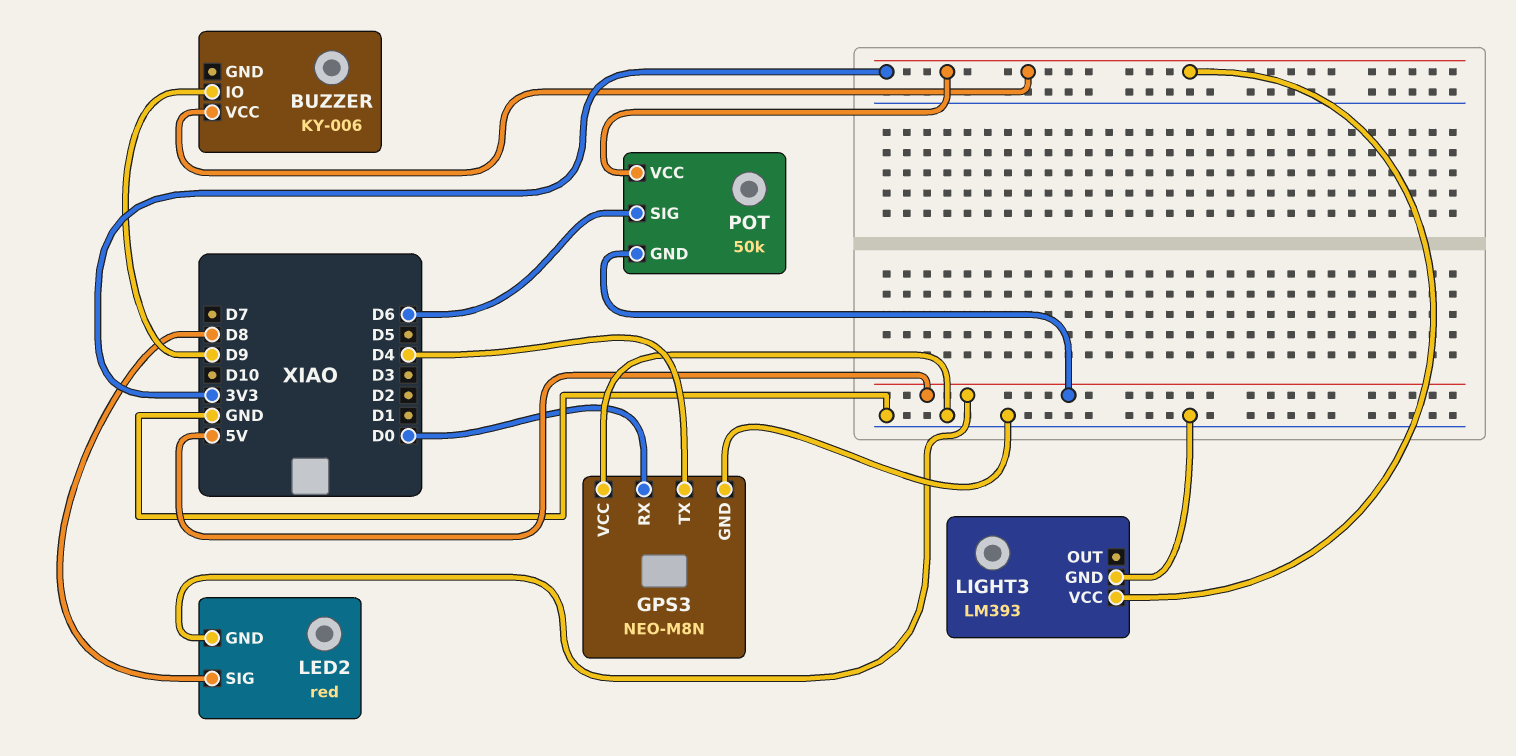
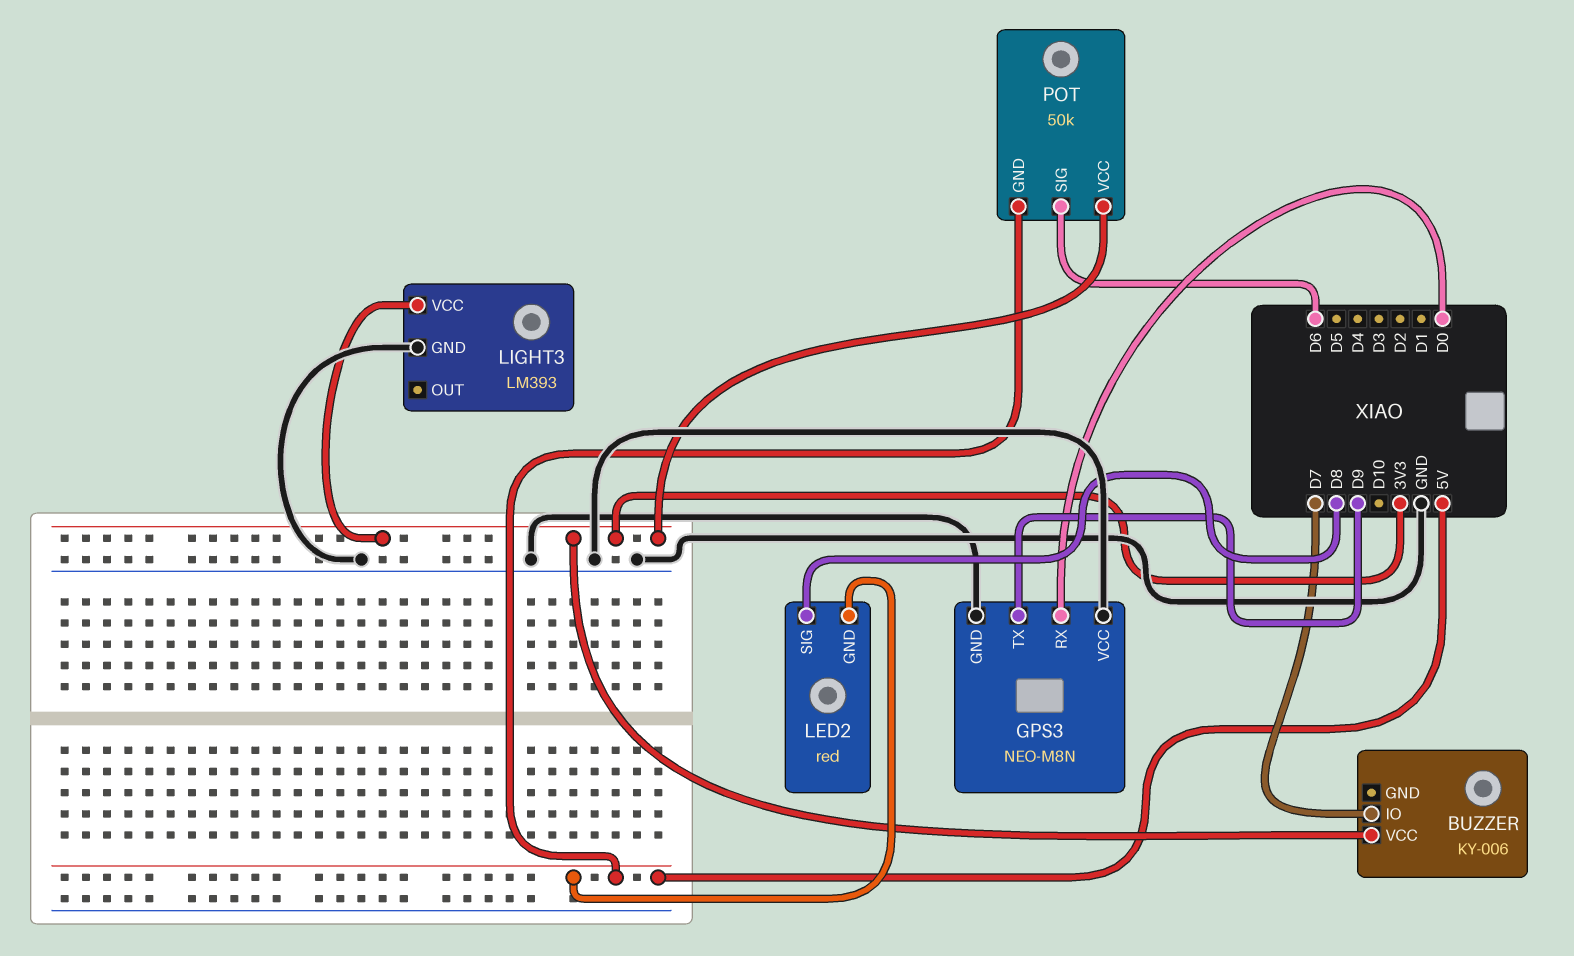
BUZZER pin IO: D9 -> D7
GPS3 pin TX: D4 -> D9

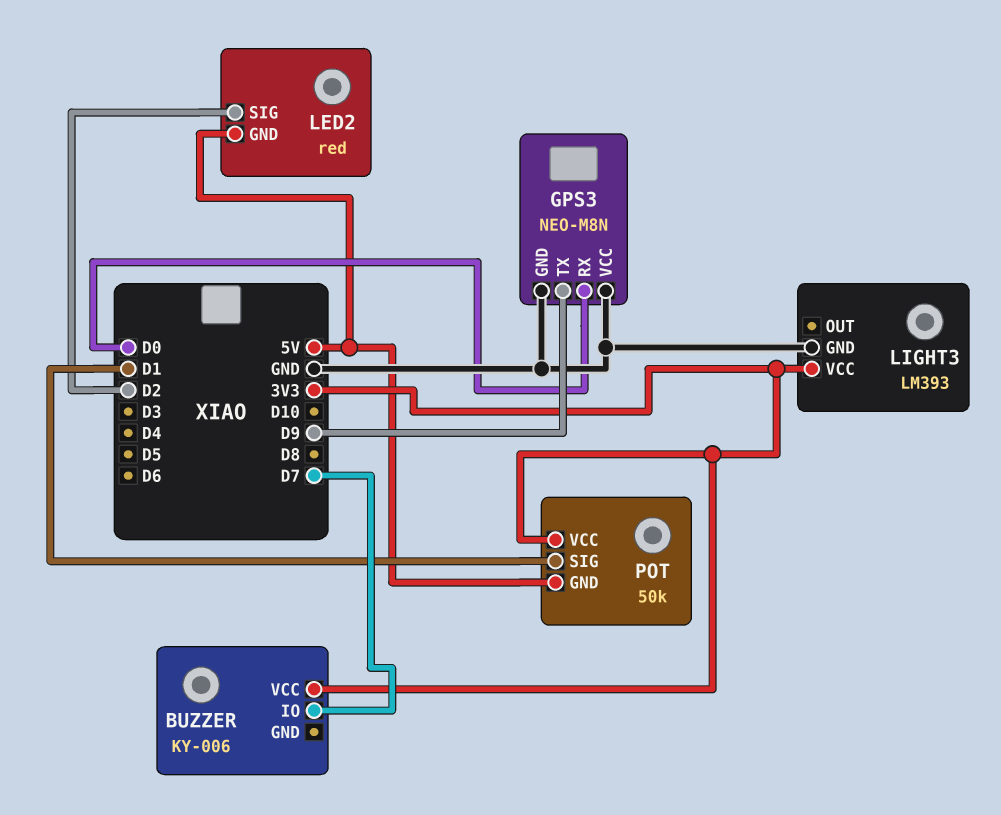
LED2 pin SIG: D8 -> D2
POT pin SIG: D6 -> D1

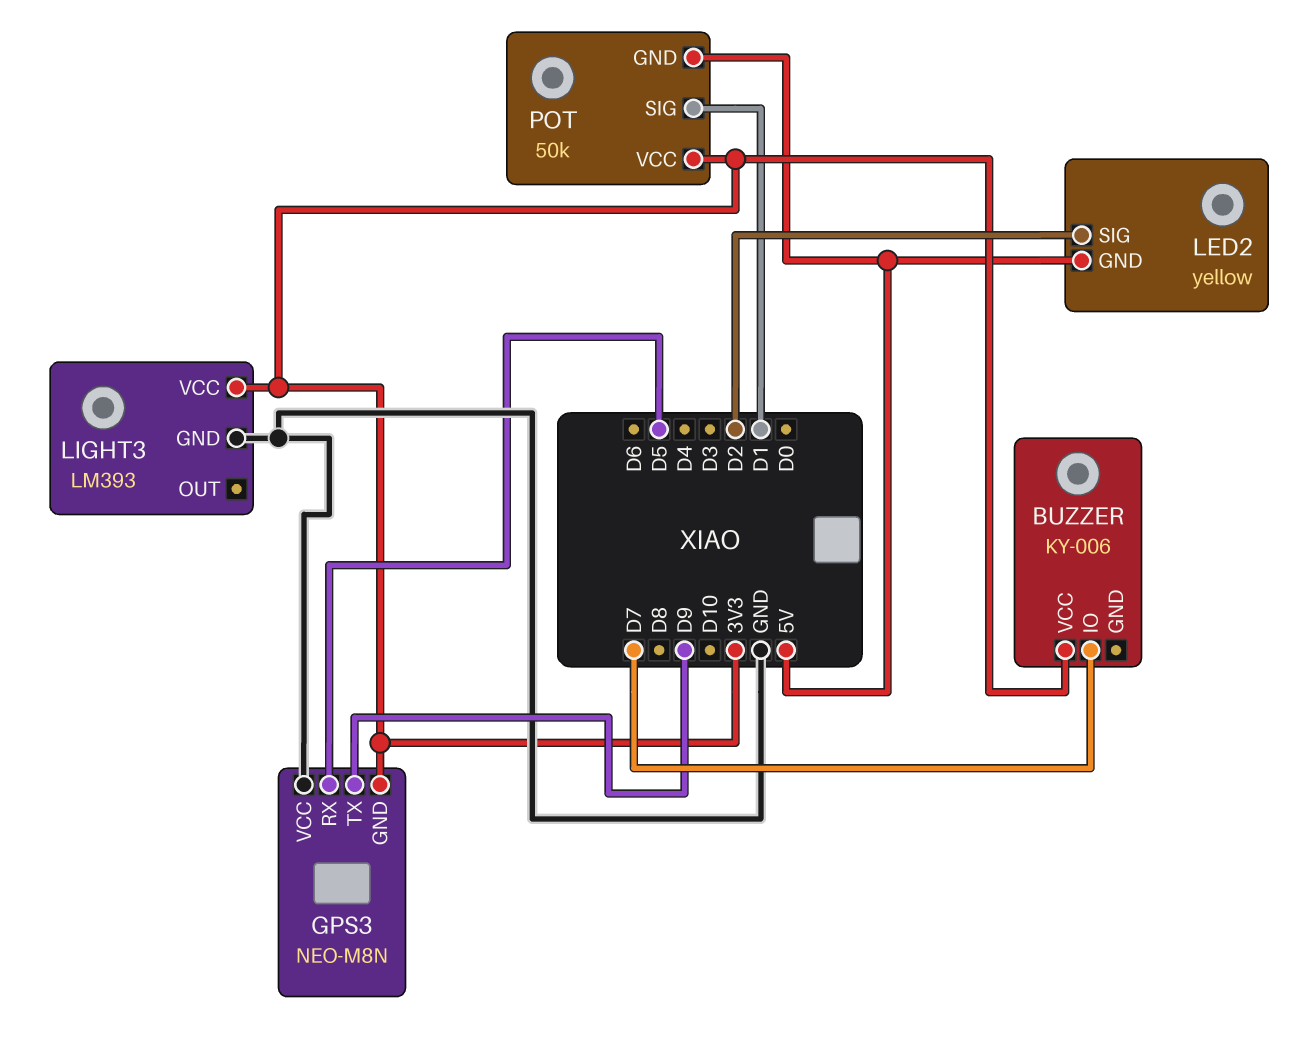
GPS3 pin GND: GND -> 3V3
GPS3 pin RX: D0 -> D5
LED2: red -> yellow

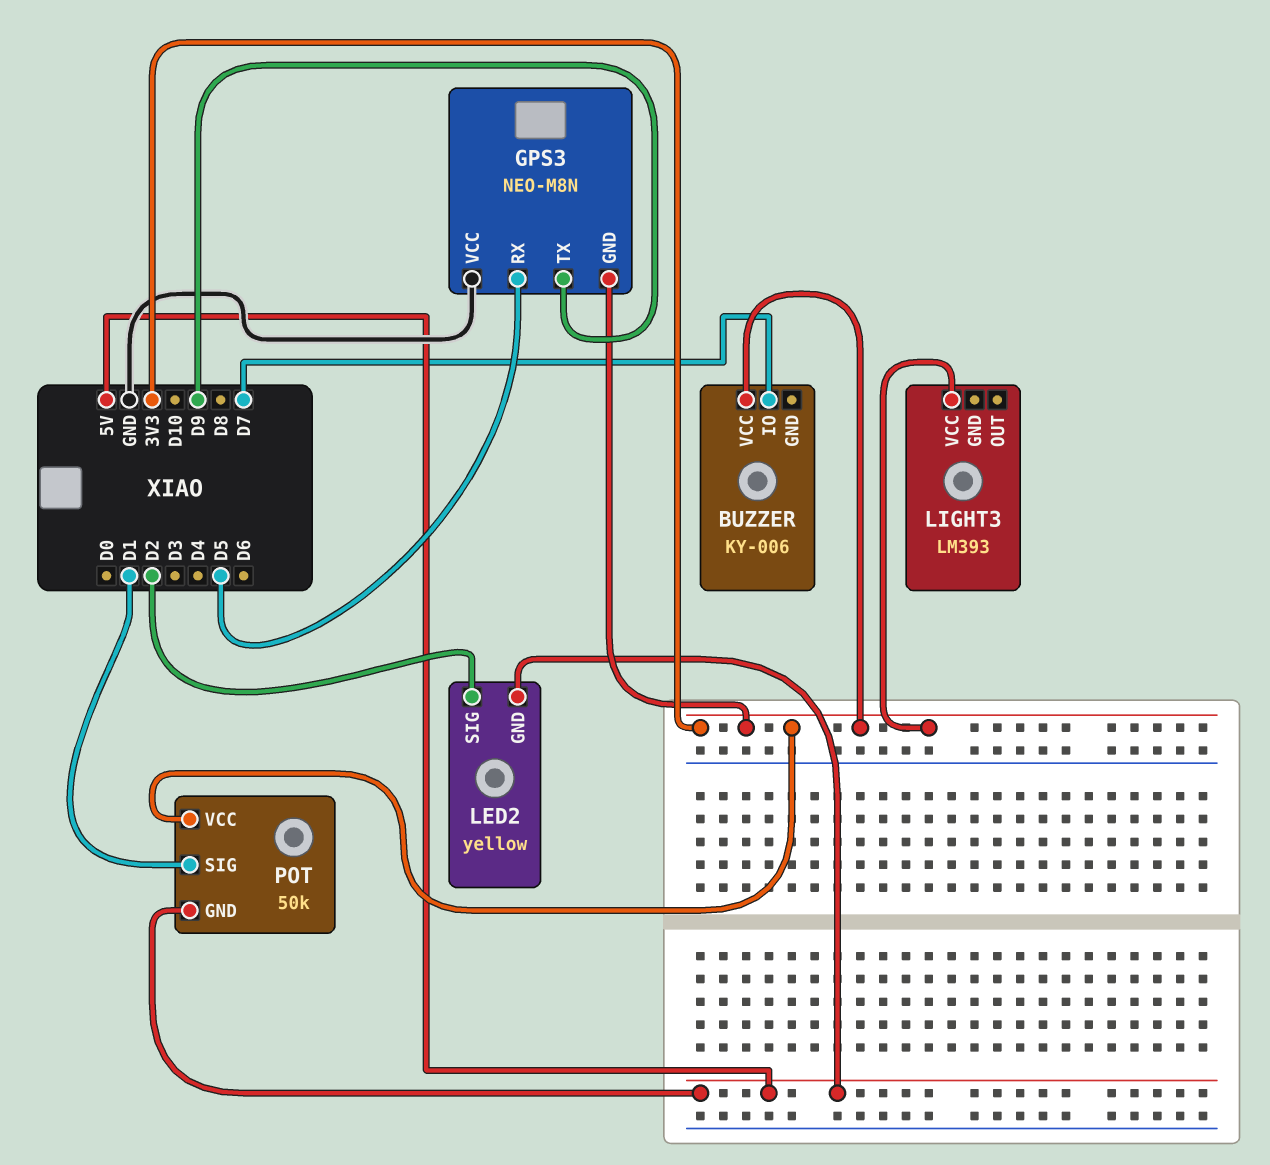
LIGHT3 pin GND: GND -> none

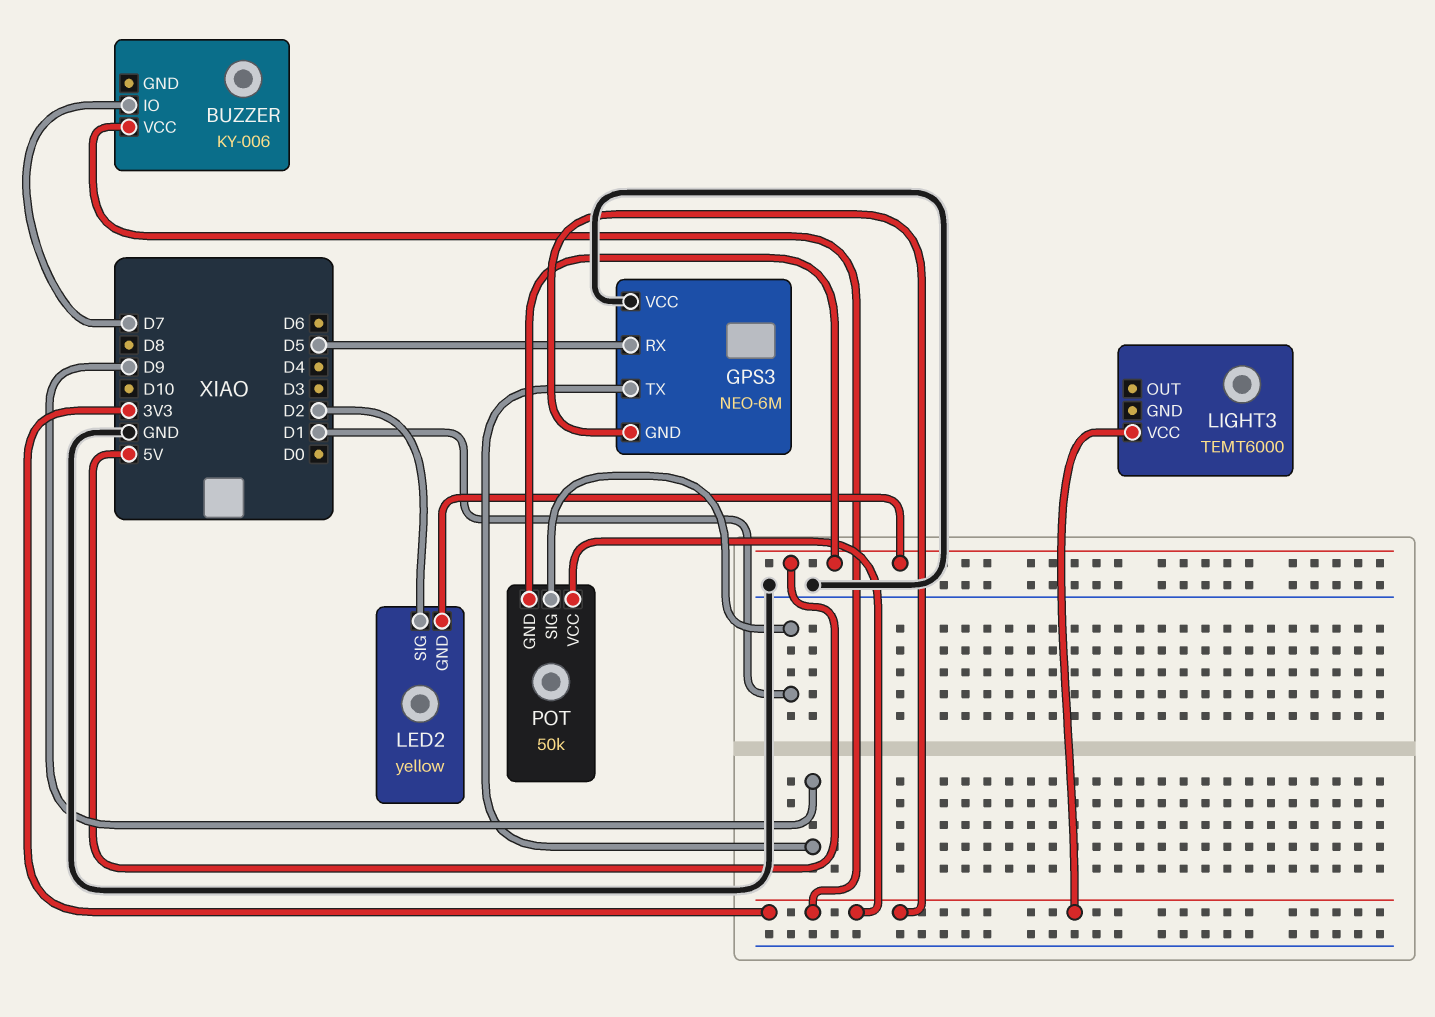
GPS3: NEO-M8N -> NEO-6M
LIGHT3: LM393 -> TEMT6000

